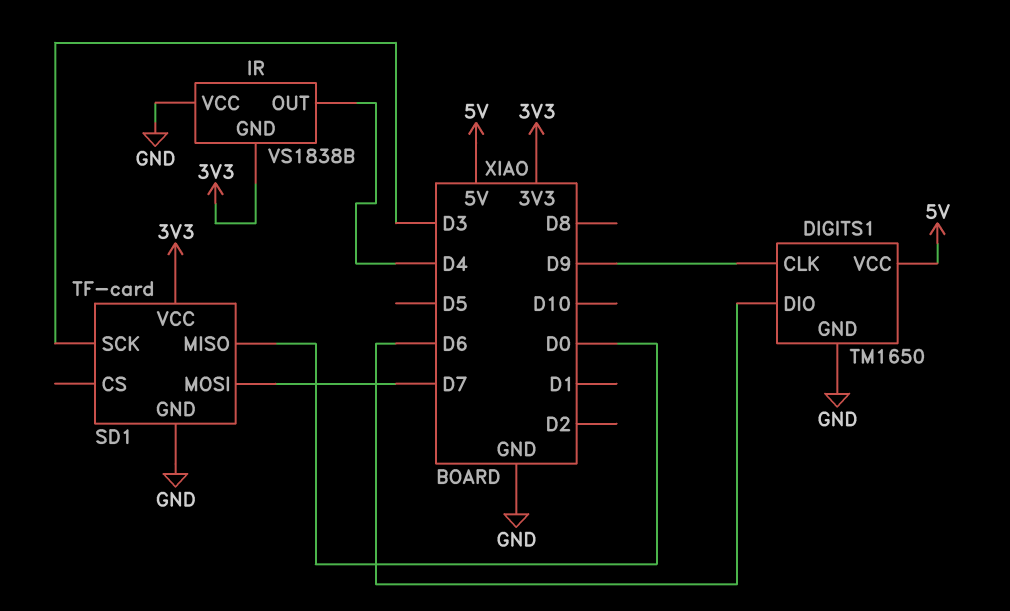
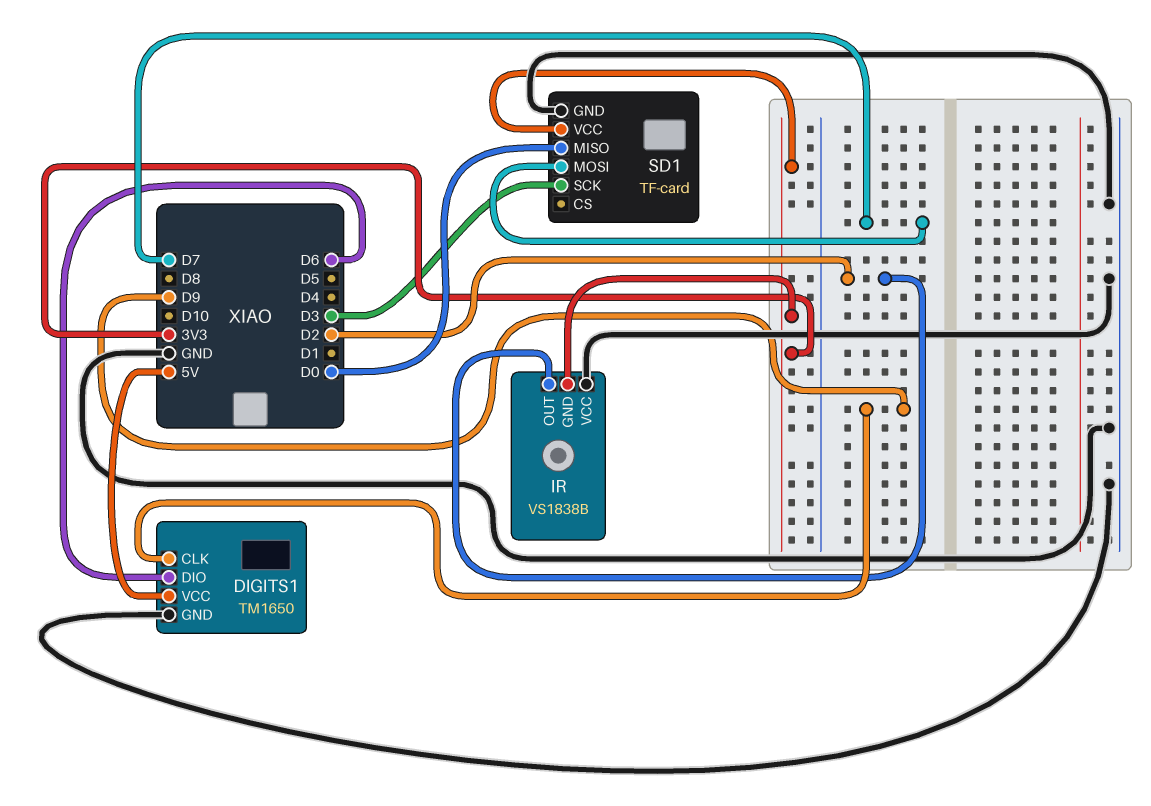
IR pin OUT: D4 -> D2

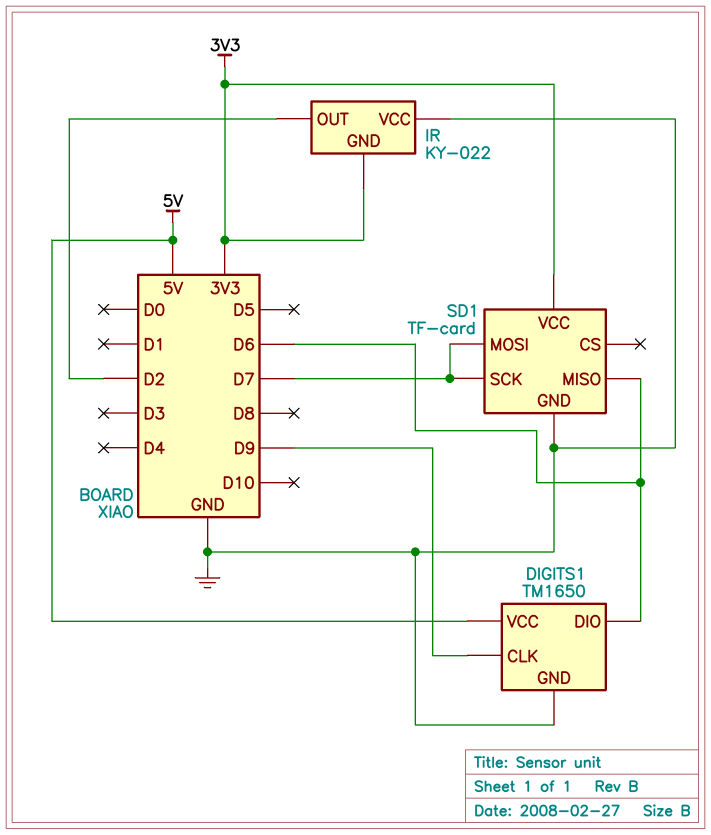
IR: VS1838B -> KY-022
SD1 pin MISO: D0 -> D6
SD1 pin SCK: D3 -> D7

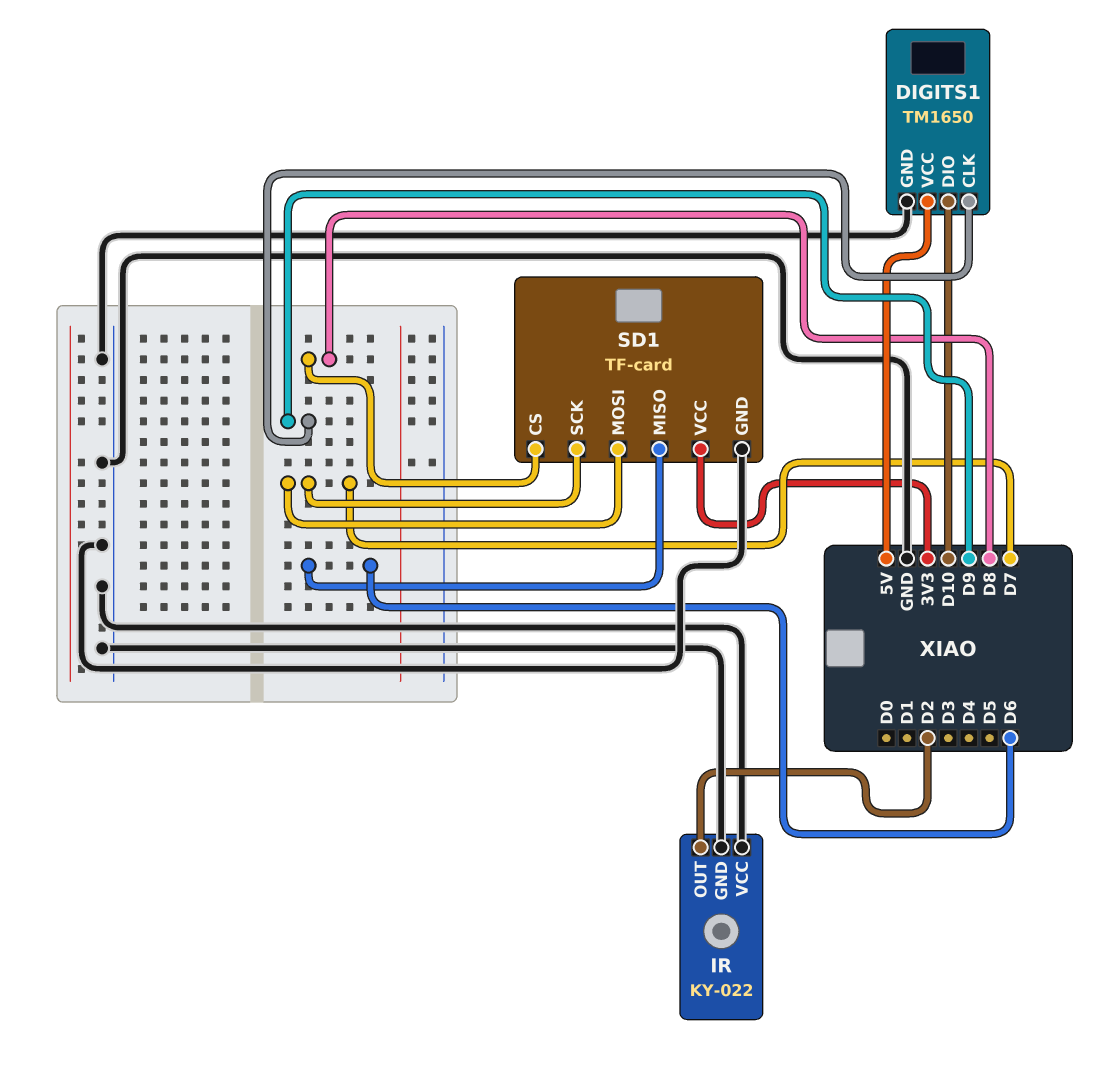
DIGITS1 pin DIO: D6 -> D10
IR pin GND: 3V3 -> GND
SD1 pin CS: none -> D8

